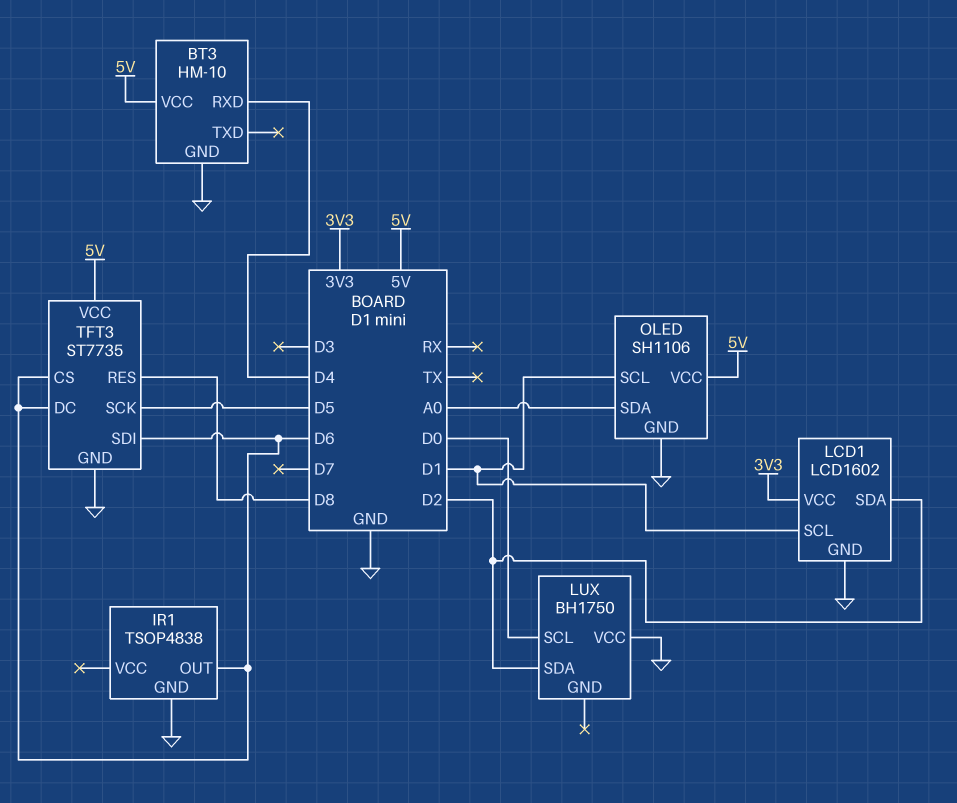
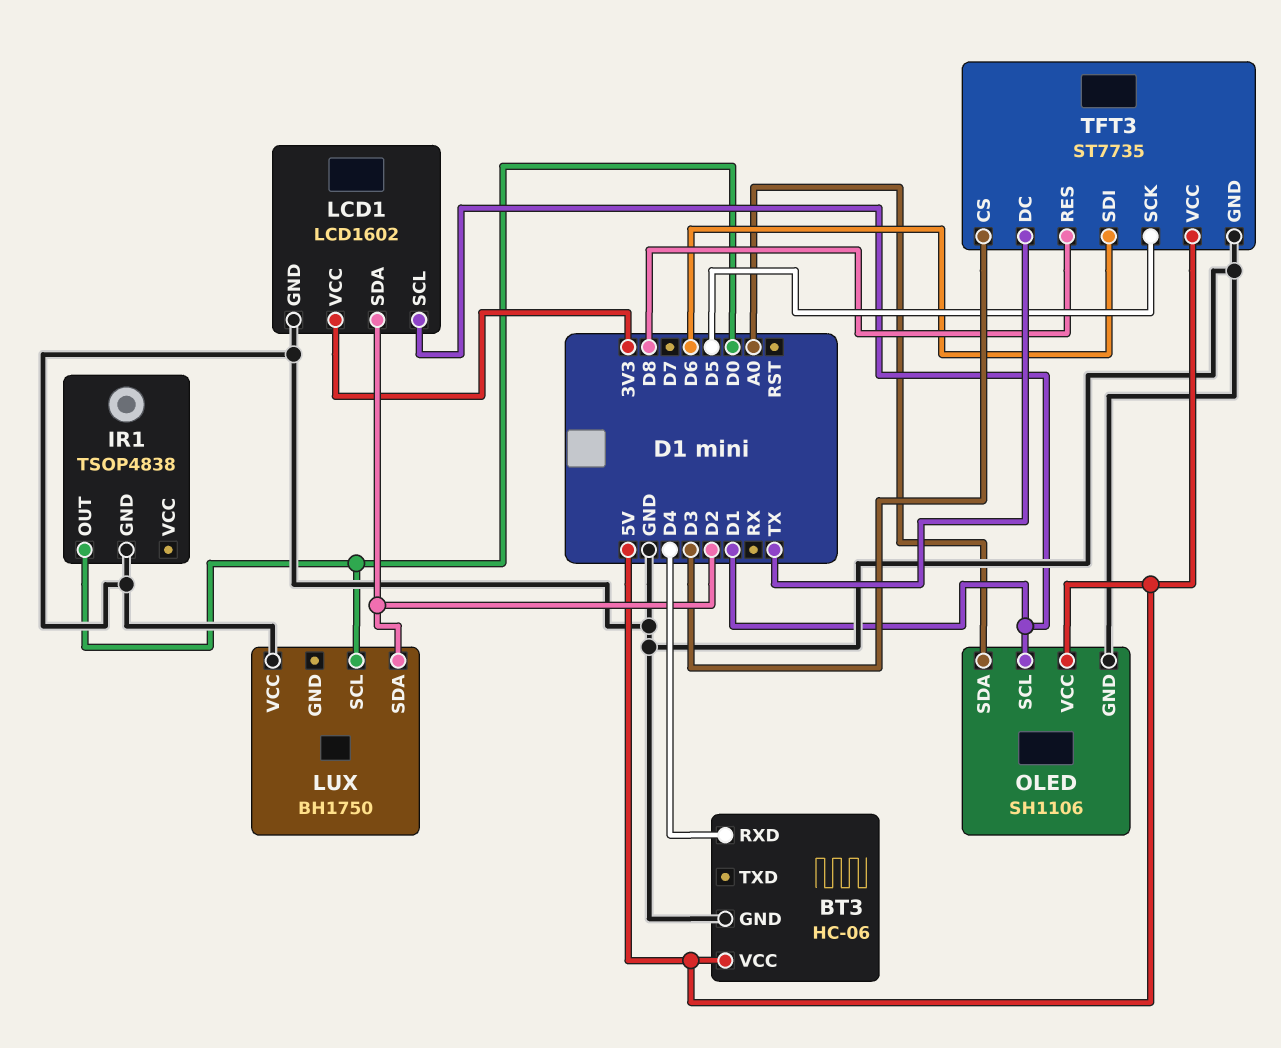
BT3: HM-10 -> HC-06
IR1 pin OUT: D6 -> D0
TFT3 pin CS: D6 -> D3
TFT3 pin DC: D6 -> TX

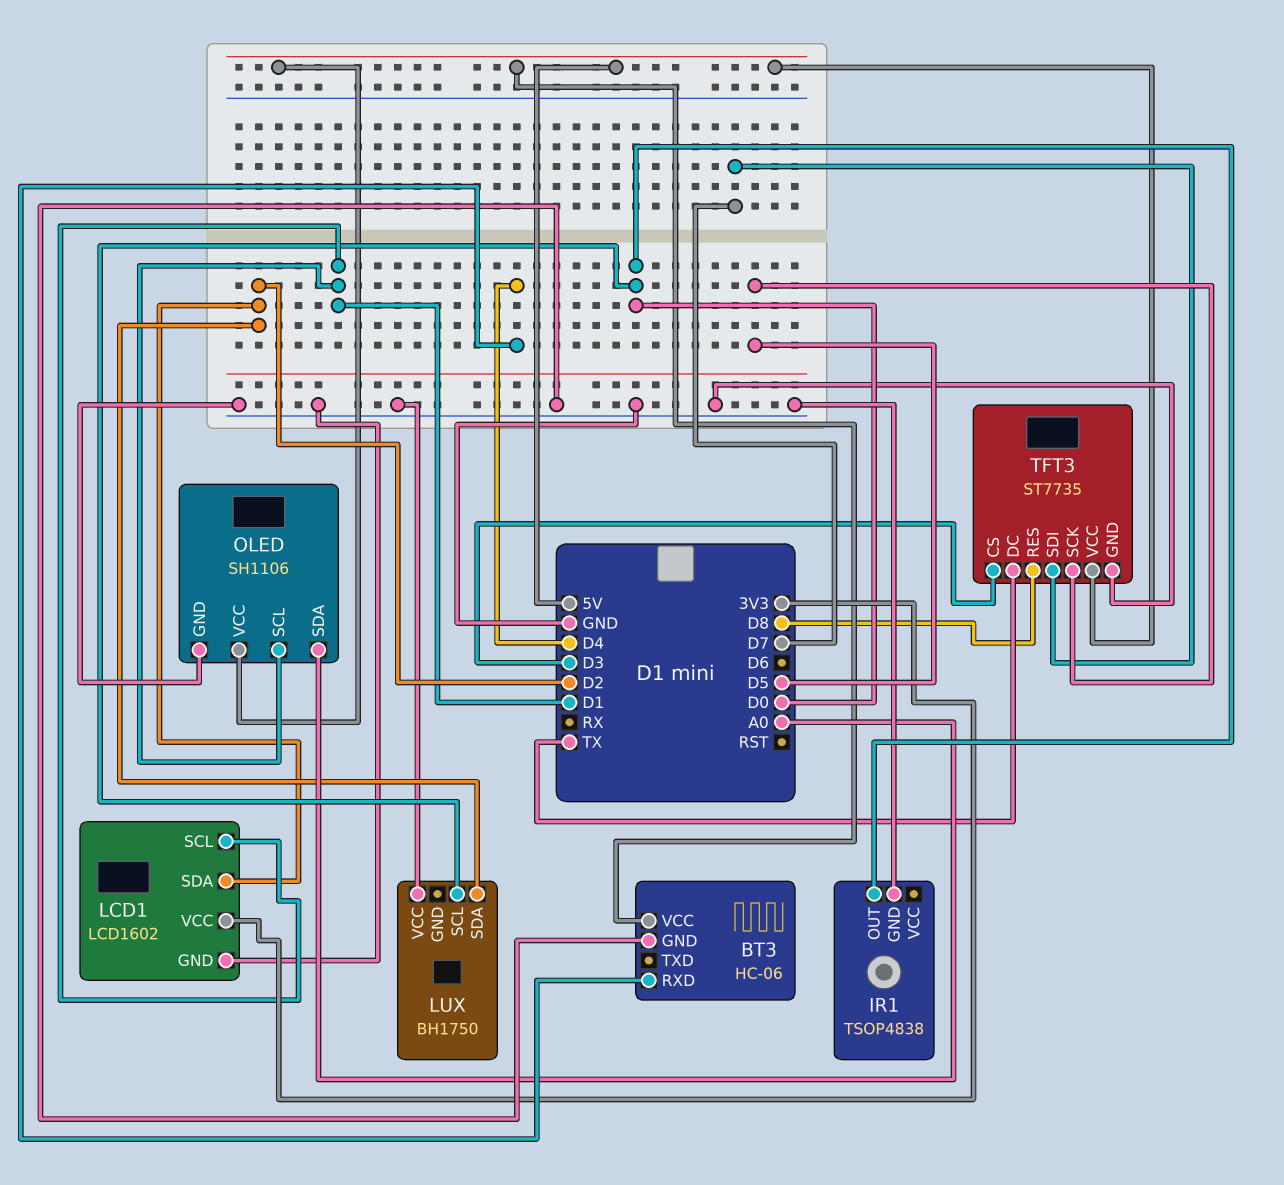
TFT3 pin SDI: D6 -> D7

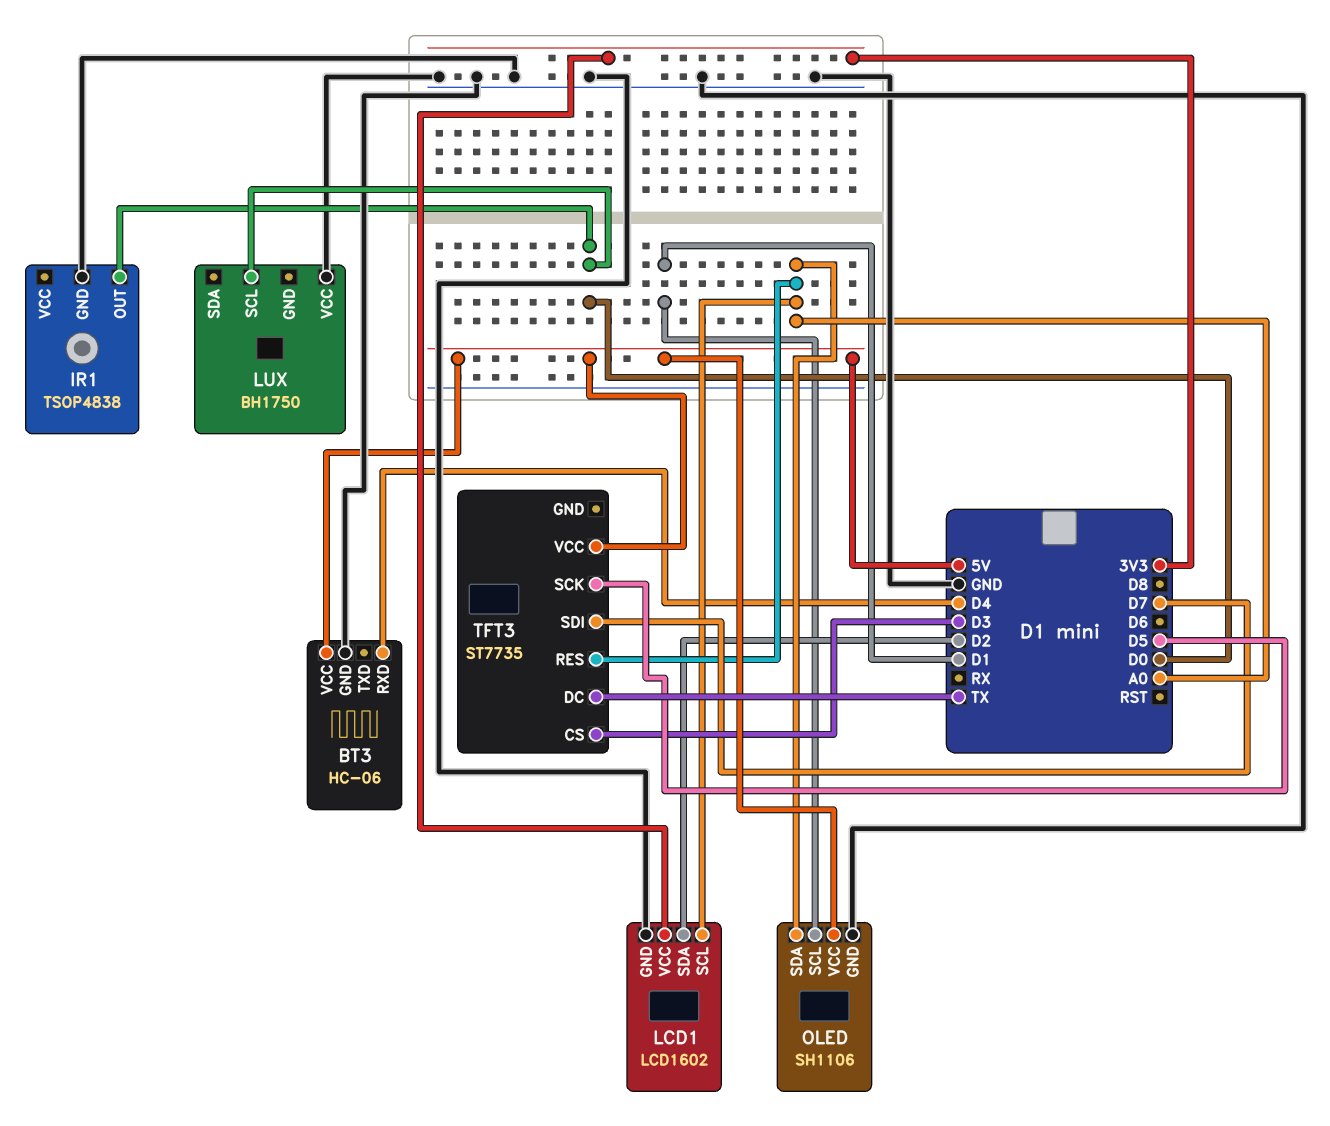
LCD1 pin SCL: D1 -> A0
LUX pin SDA: D2 -> none
TFT3 pin GND: GND -> none
TFT3 pin RES: D8 -> A0

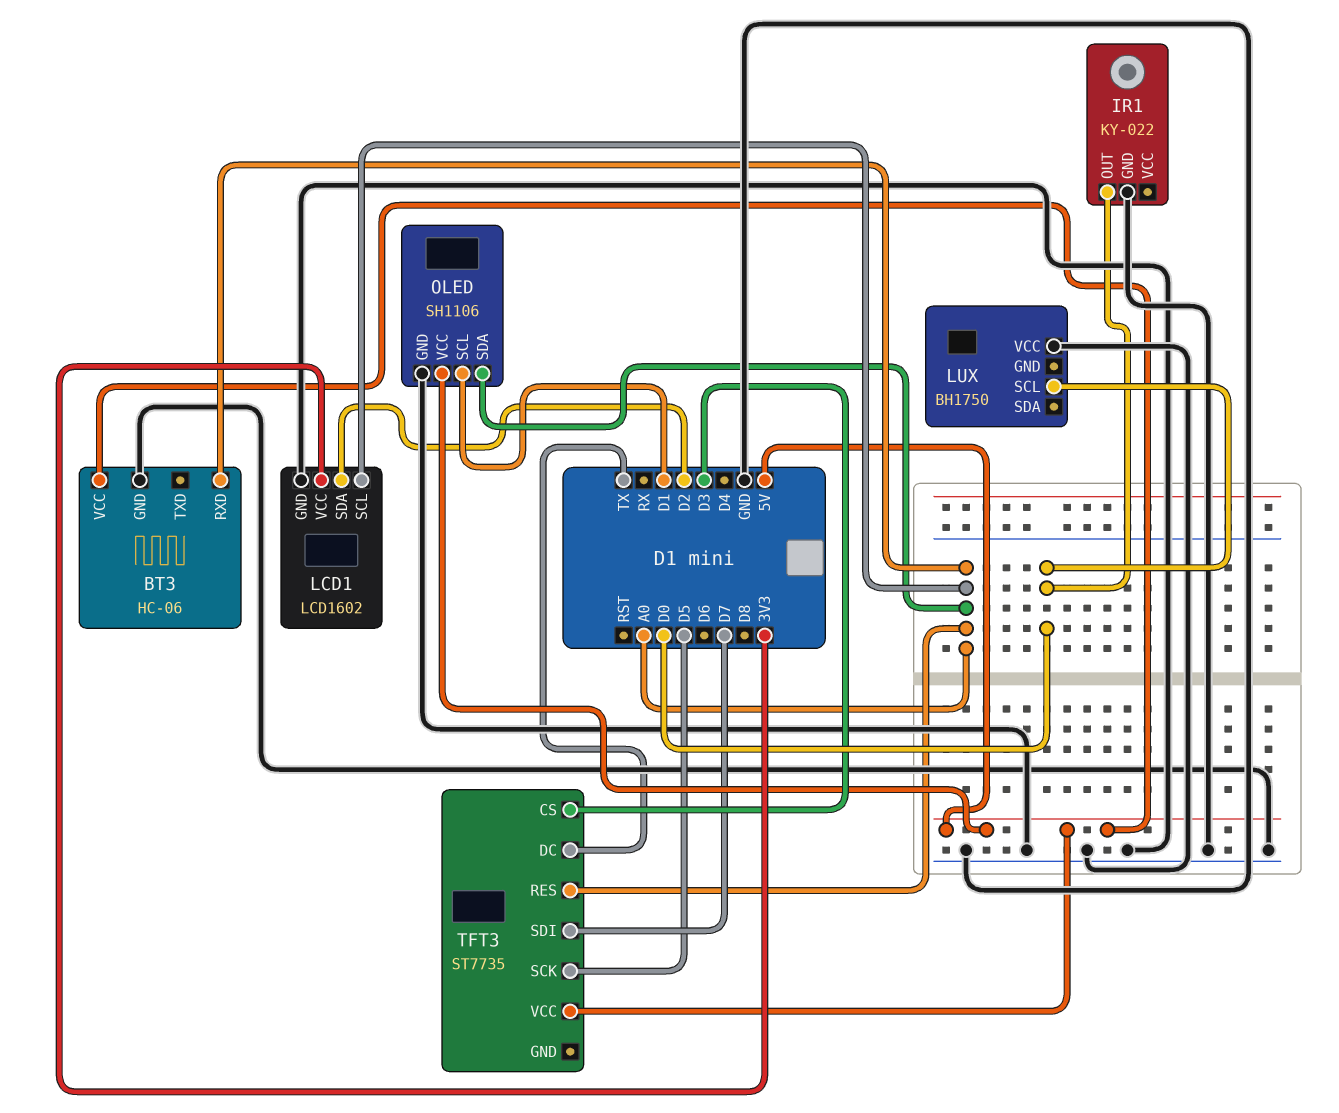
BT3 pin RXD: D4 -> A0
IR1: TSOP4838 -> KY-022

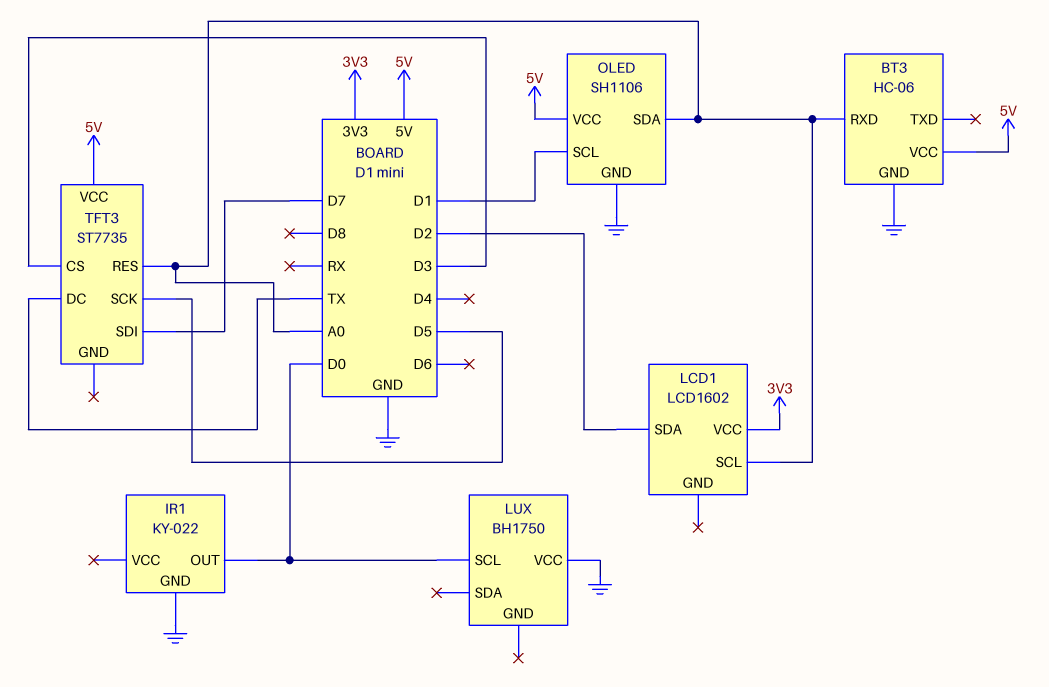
LCD1 pin GND: GND -> none

